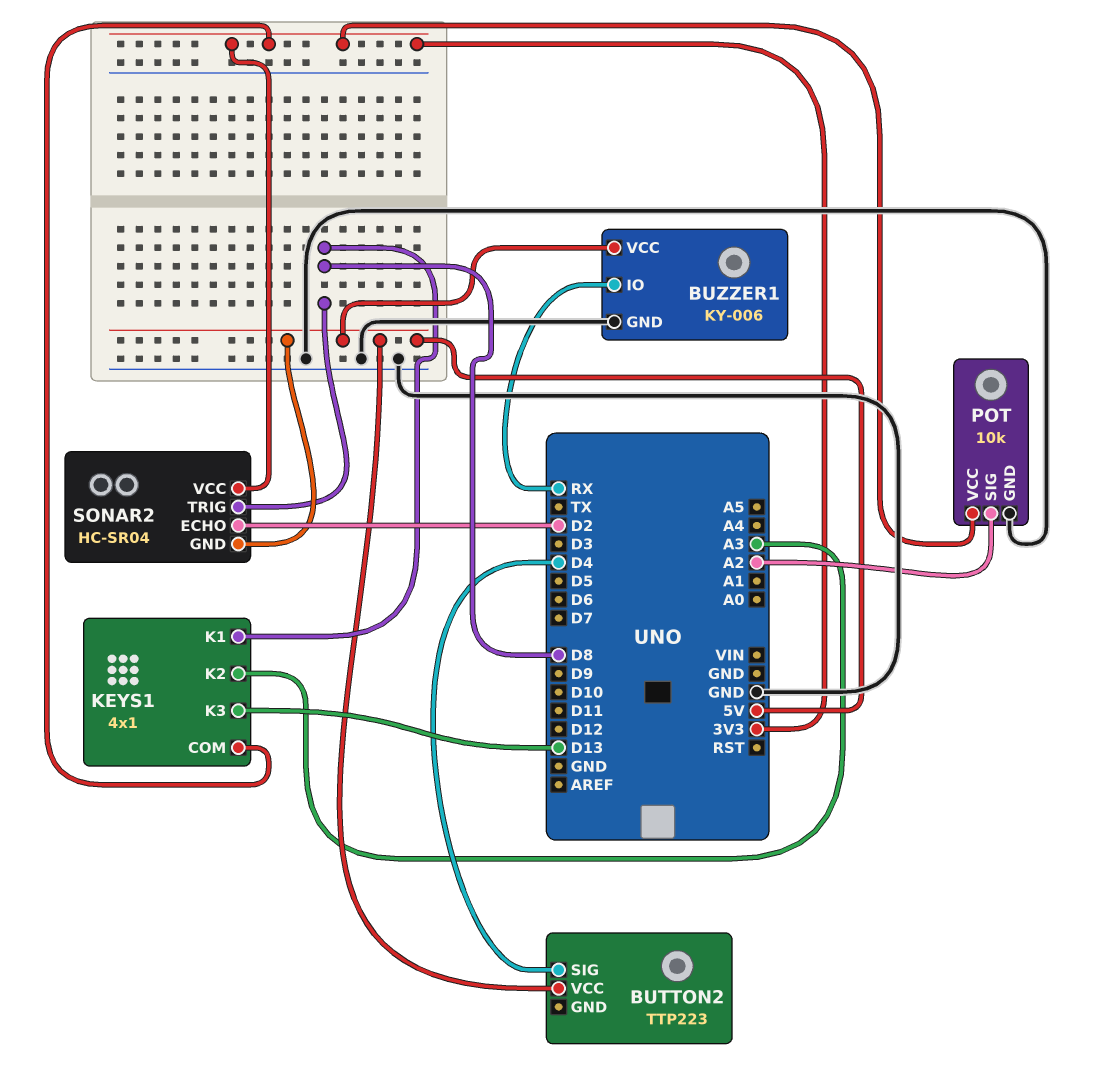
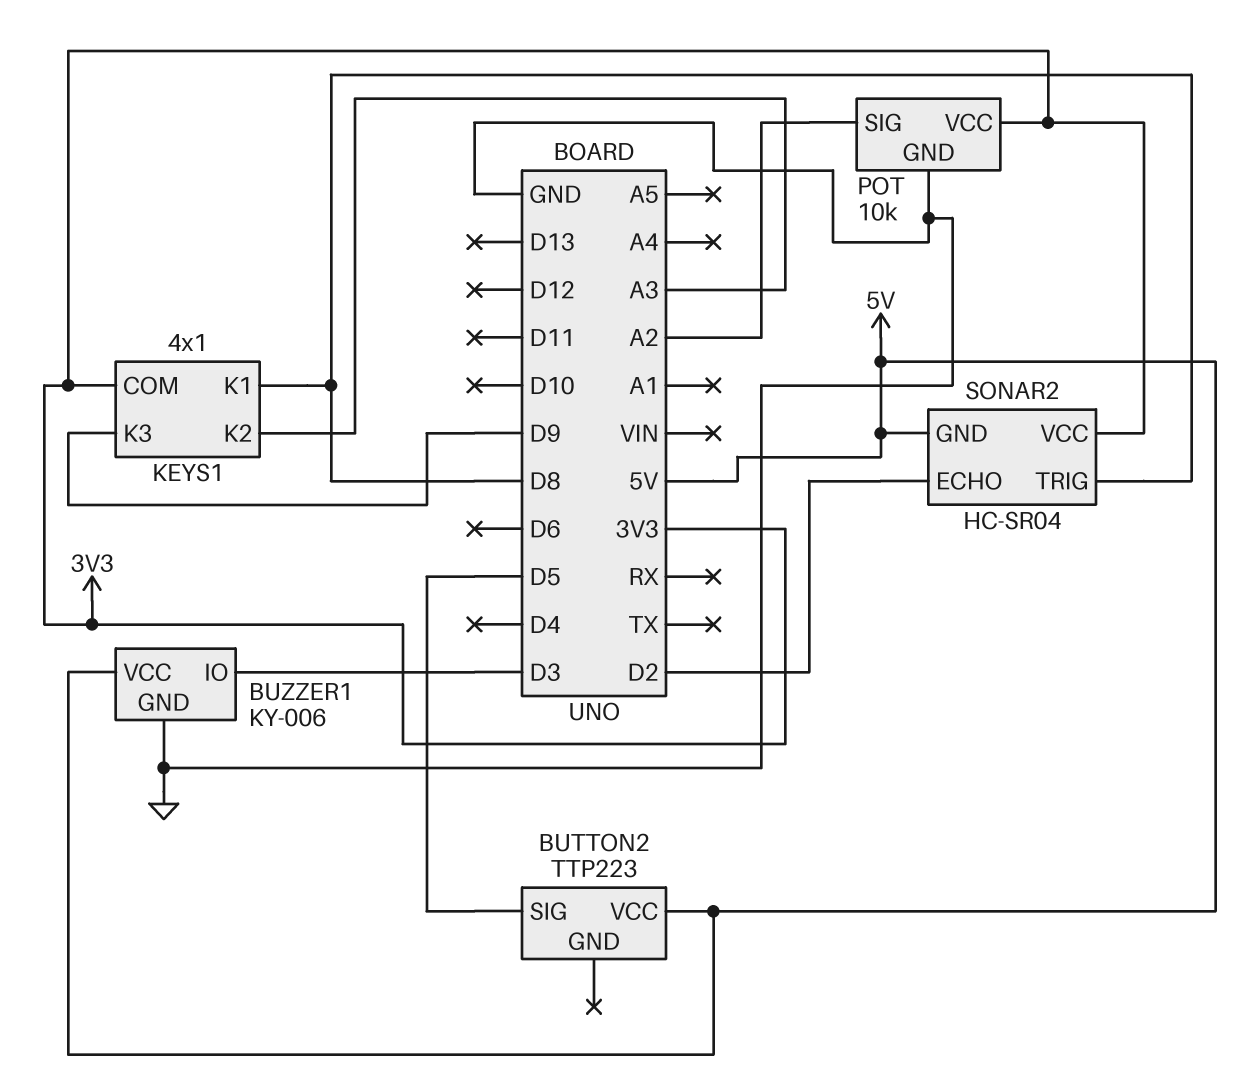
BUTTON2 pin SIG: D4 -> D5
BUZZER1 pin IO: RX -> D3
KEYS1 pin K3: D13 -> D9

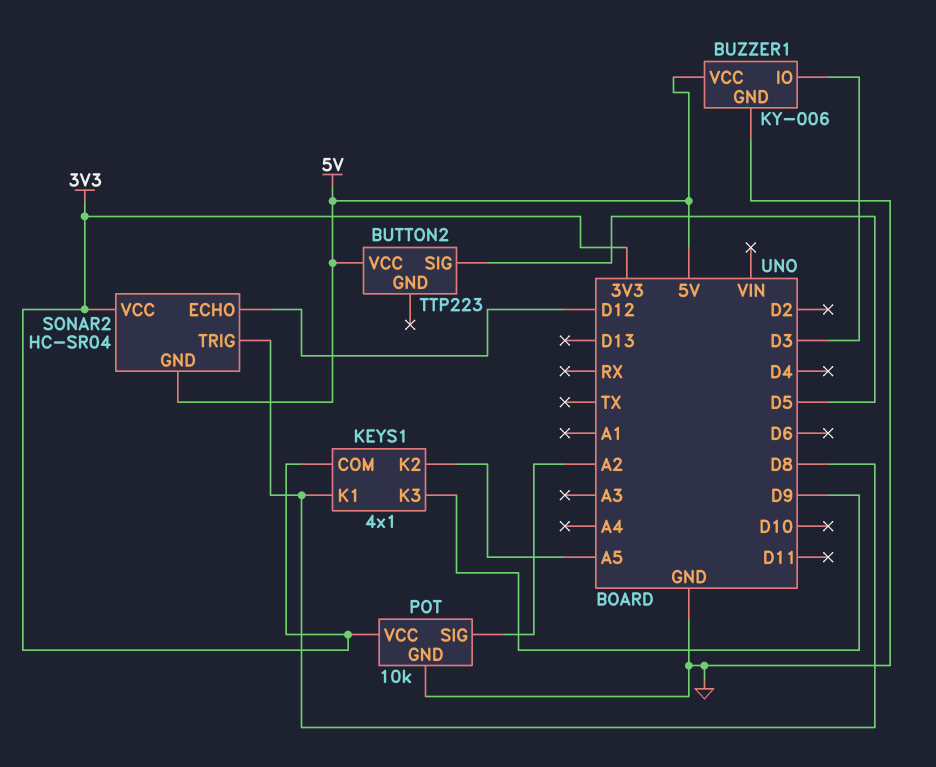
KEYS1 pin K2: A3 -> A5
SONAR2 pin ECHO: D2 -> D12

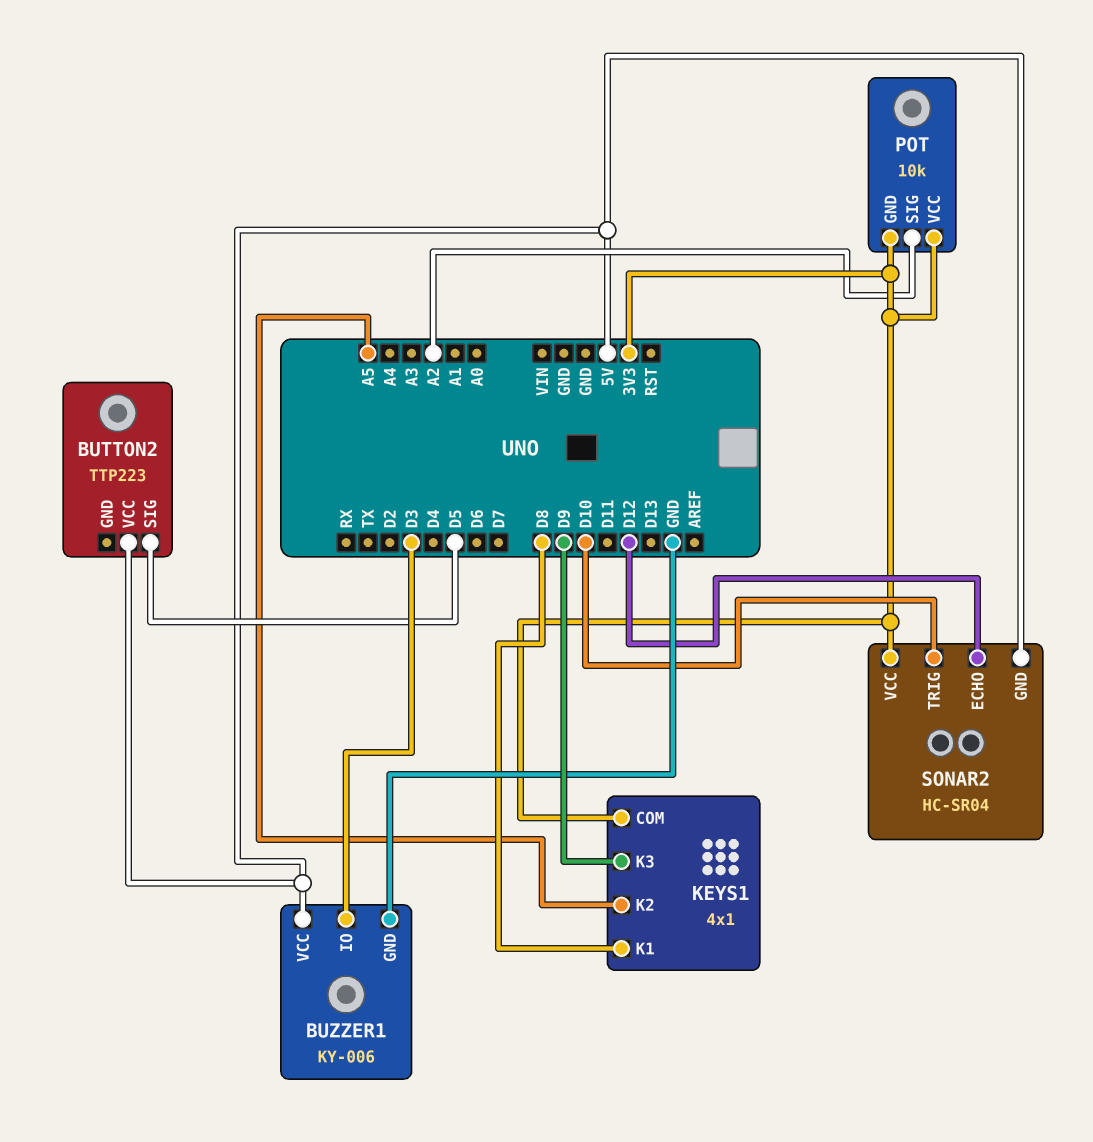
POT pin GND: GND -> 3V3
SONAR2 pin TRIG: D8 -> D10

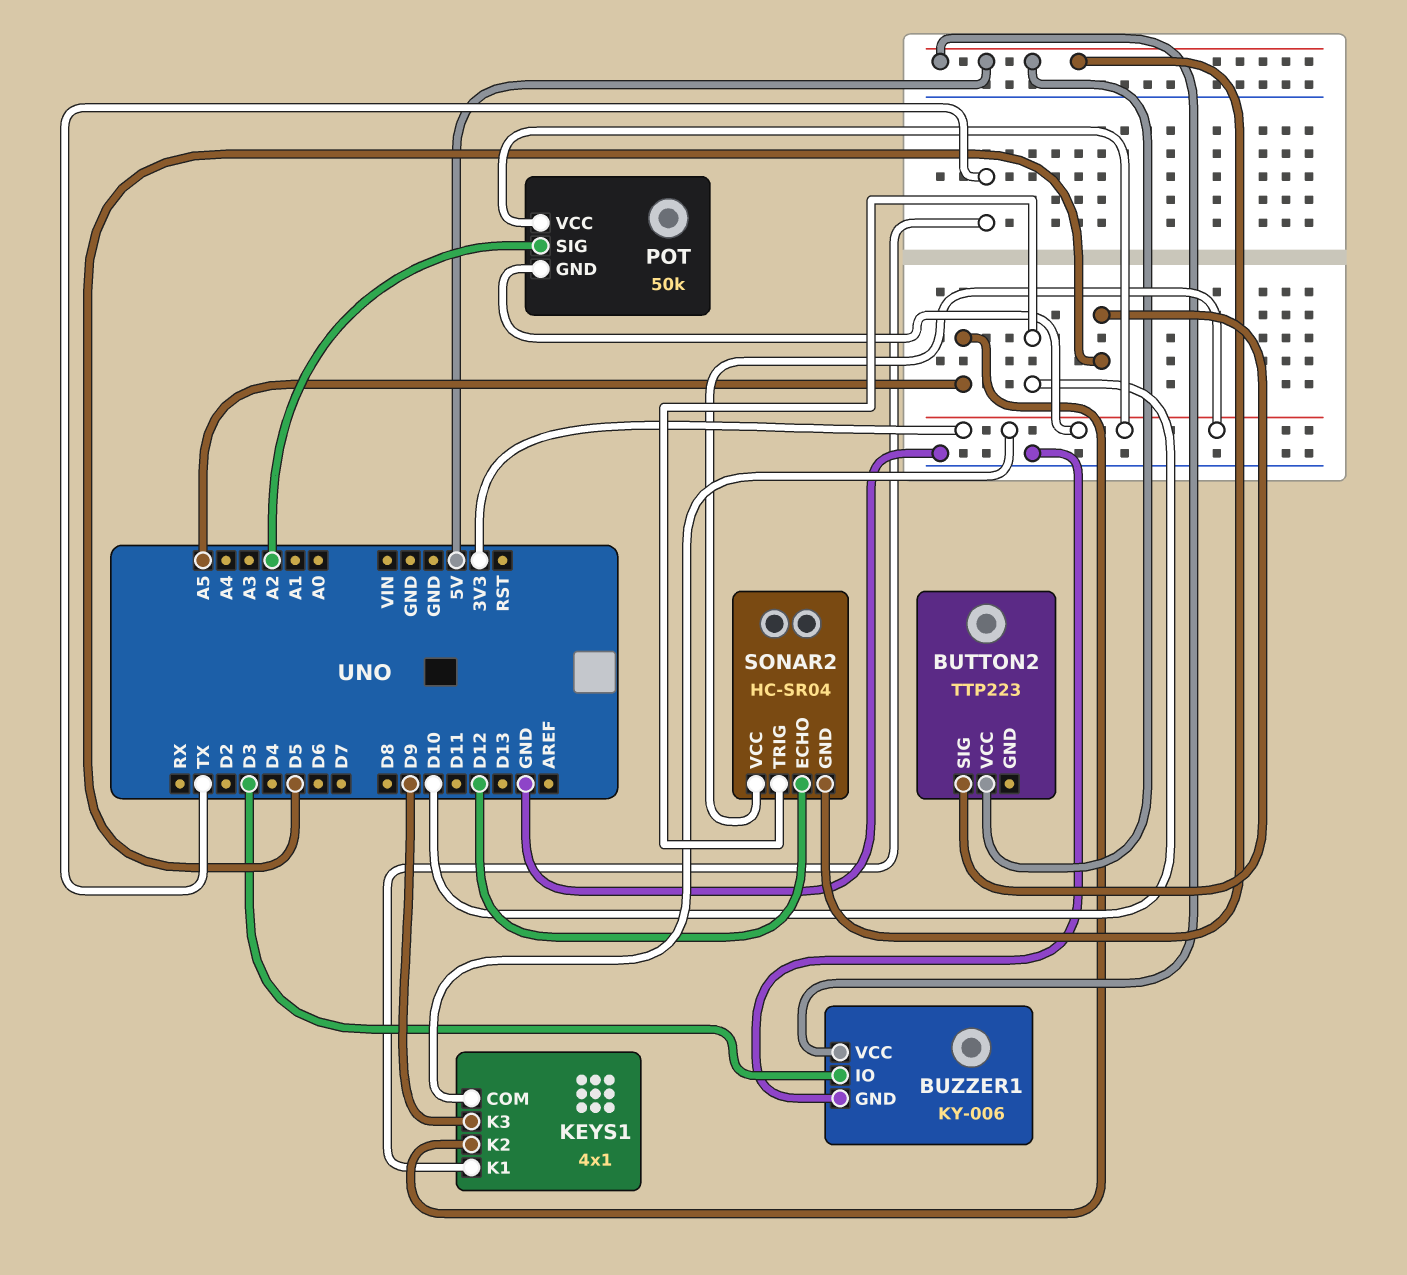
KEYS1 pin K1: D8 -> TX
POT: 10k -> 50k

